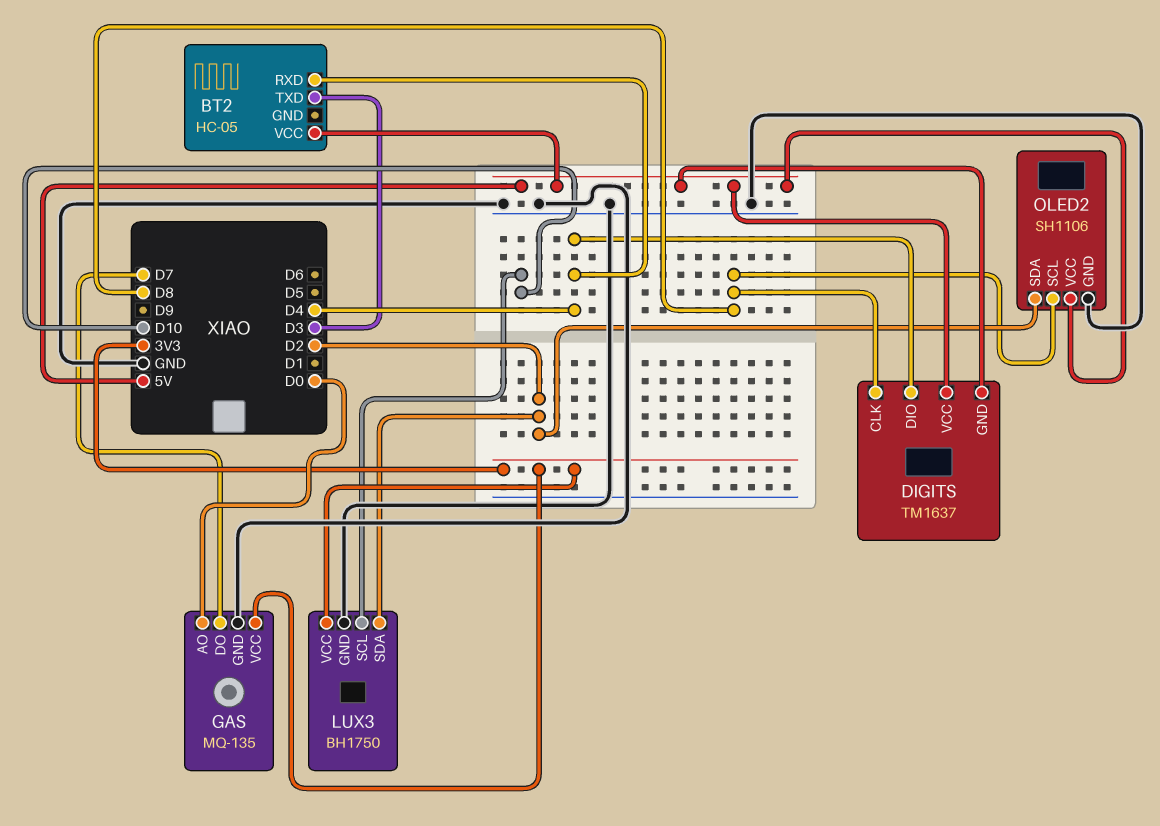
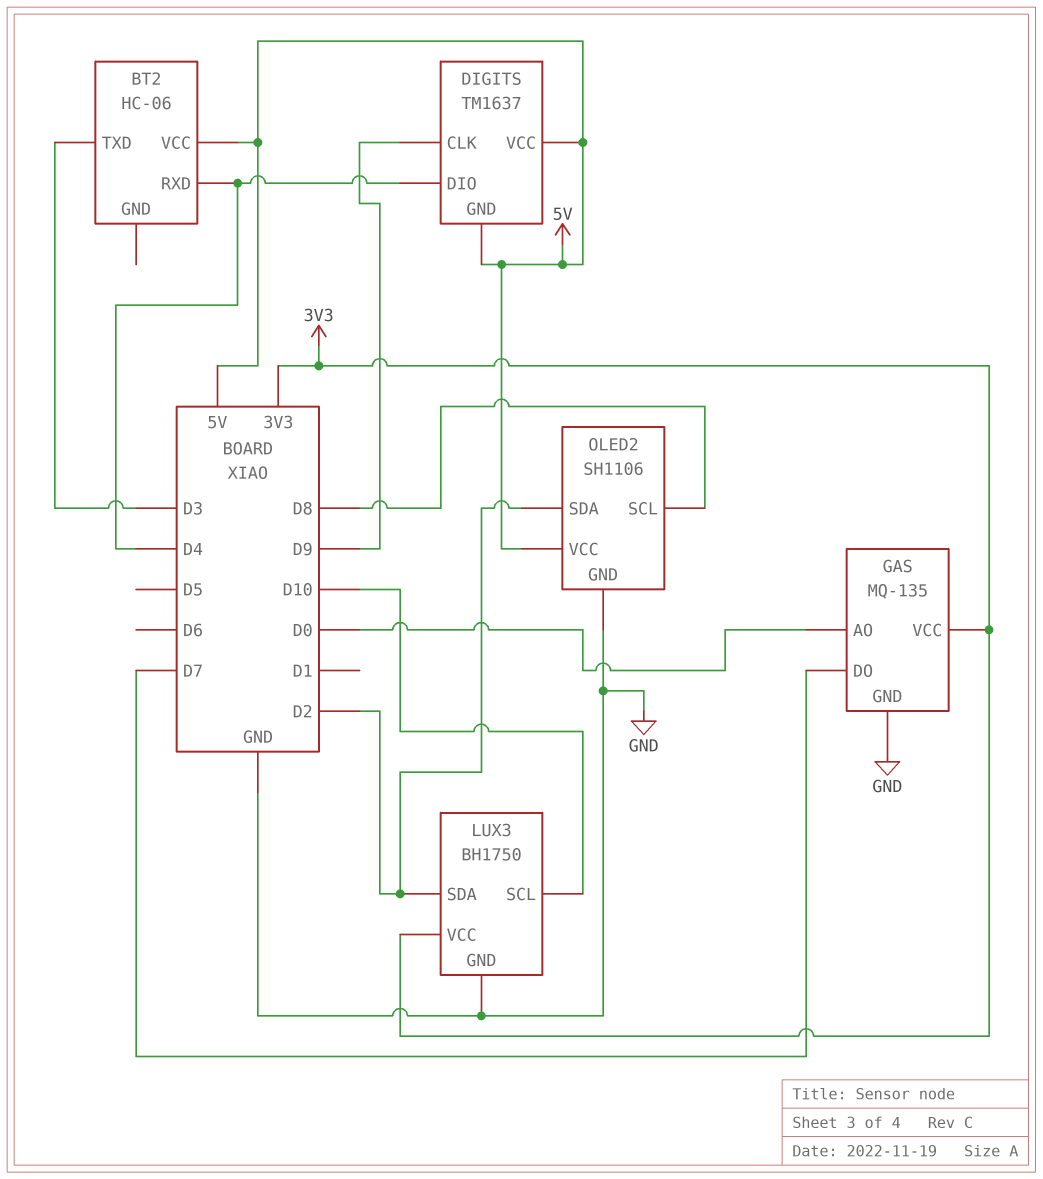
BT2: HC-05 -> HC-06
DIGITS pin CLK: D8 -> D9

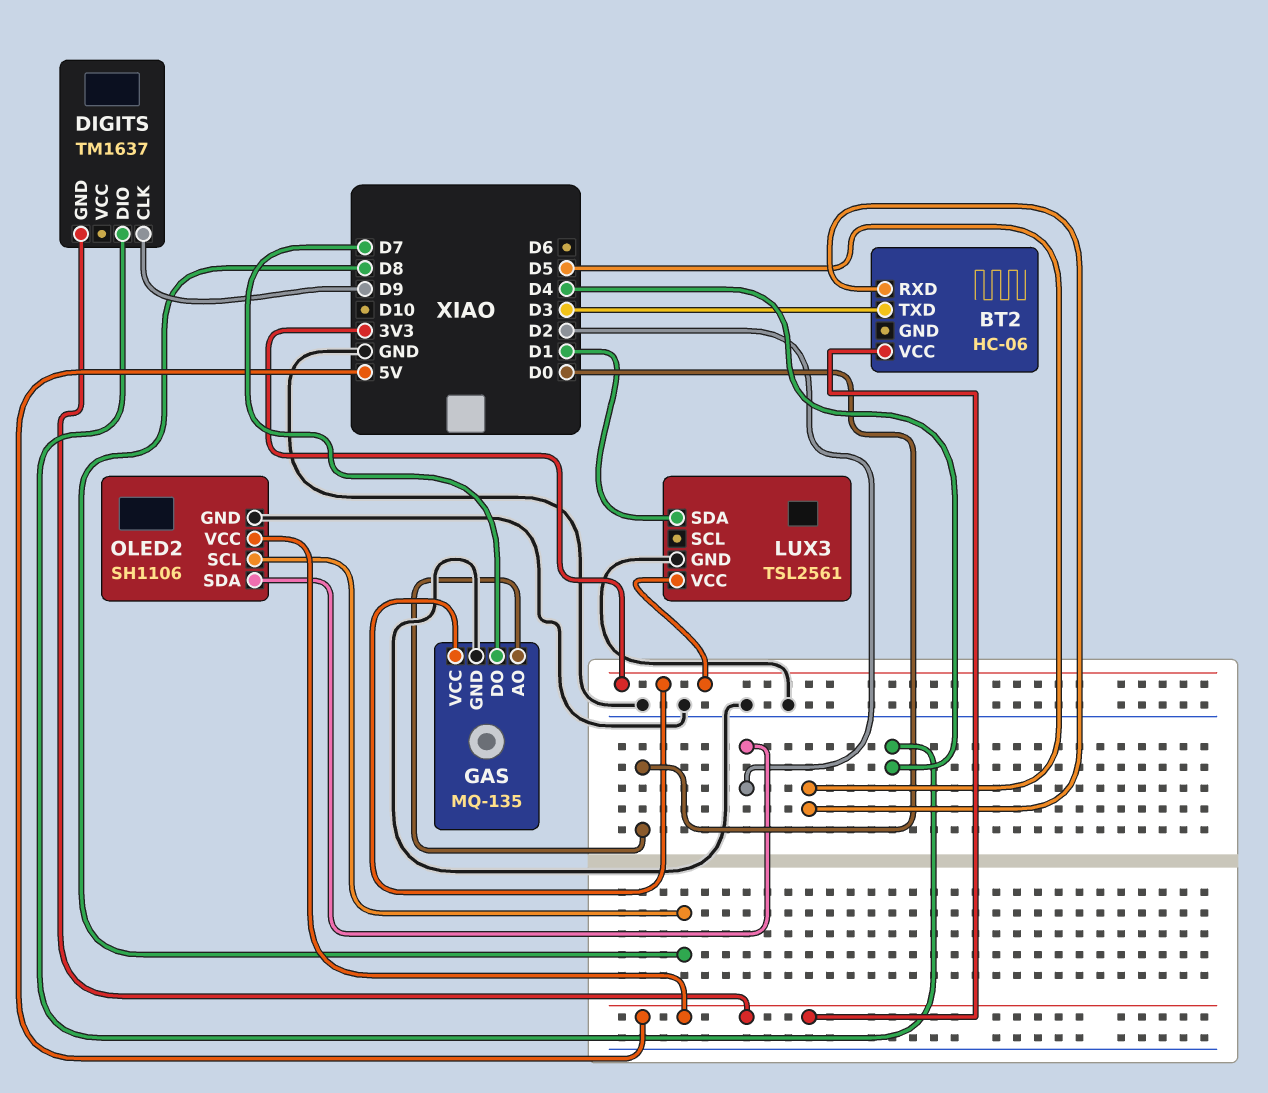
BT2 pin RXD: D4 -> D5
DIGITS pin VCC: 5V -> none
LUX3: BH1750 -> TSL2561
LUX3 pin SCL: D10 -> none
LUX3 pin SDA: D2 -> D1

